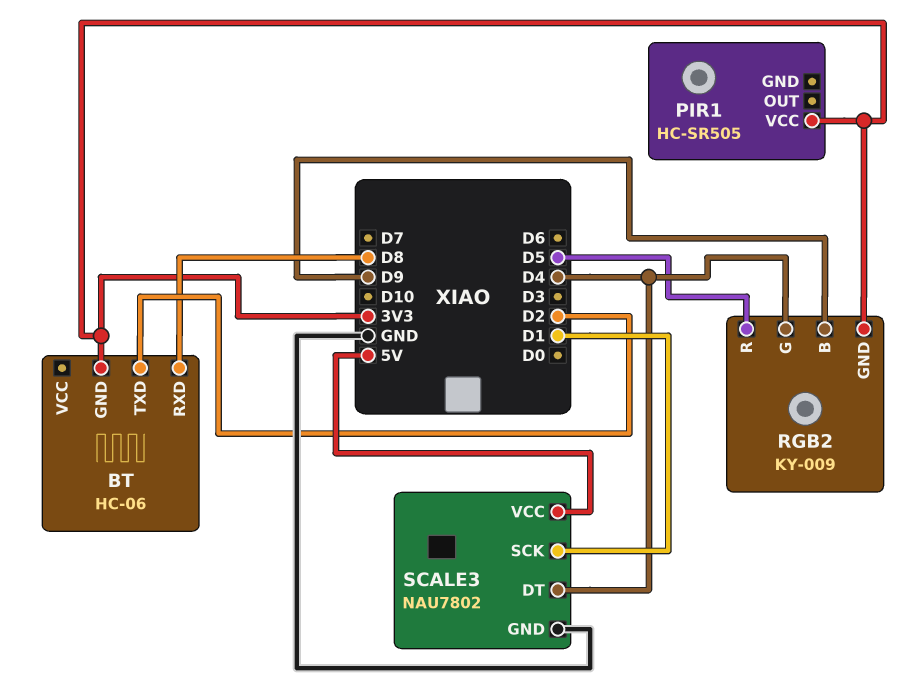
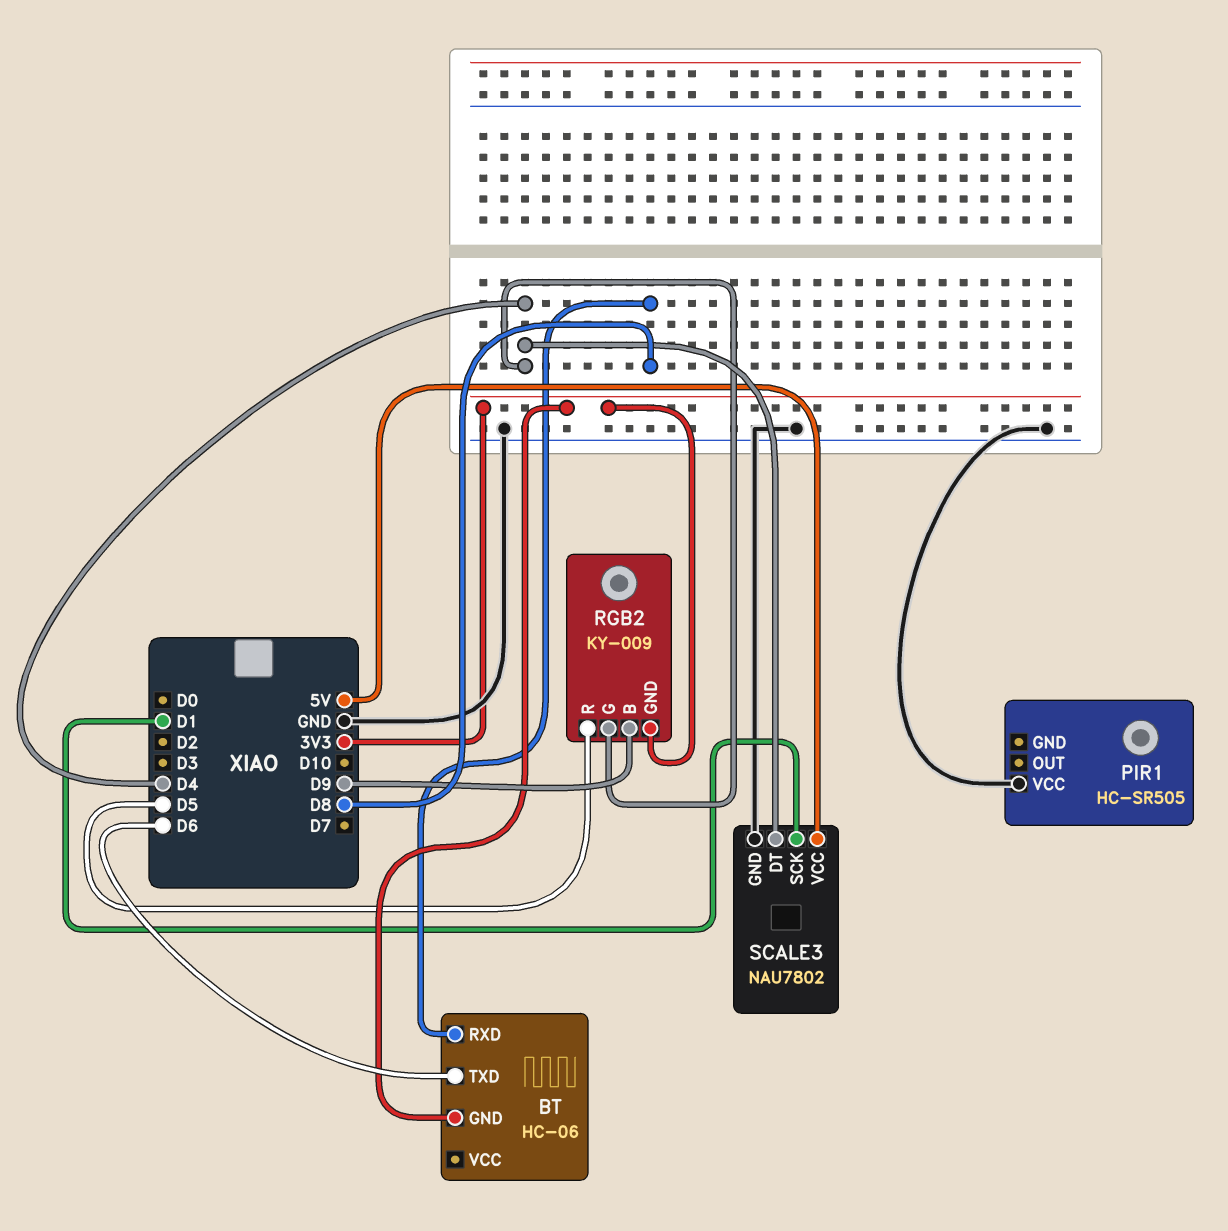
BT pin TXD: D2 -> D6
PIR1 pin VCC: 3V3 -> GND

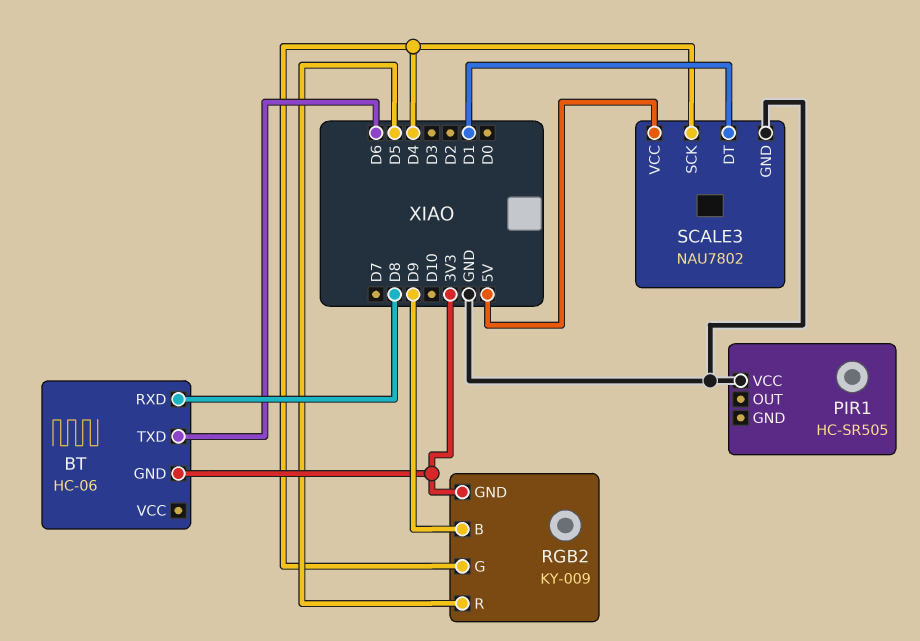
SCALE3 pin DT: D4 -> D1
SCALE3 pin SCK: D1 -> D4

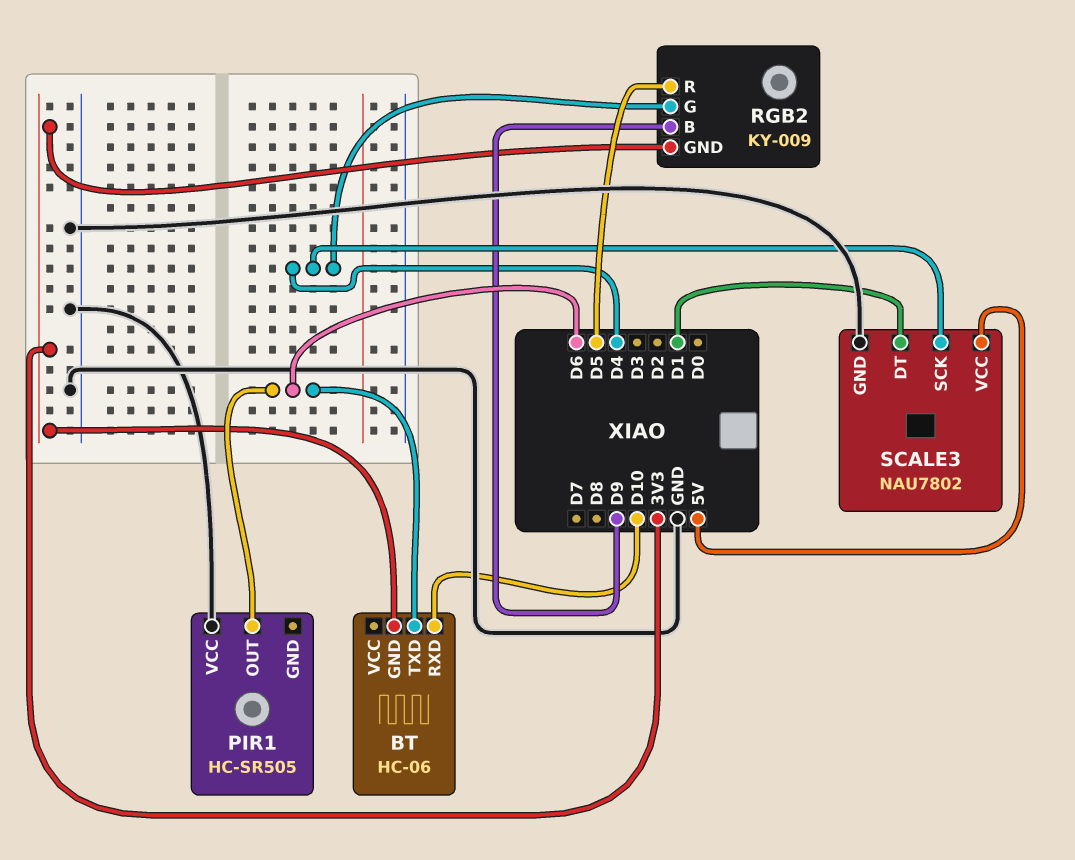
BT pin RXD: D8 -> D10
PIR1 pin OUT: none -> D6

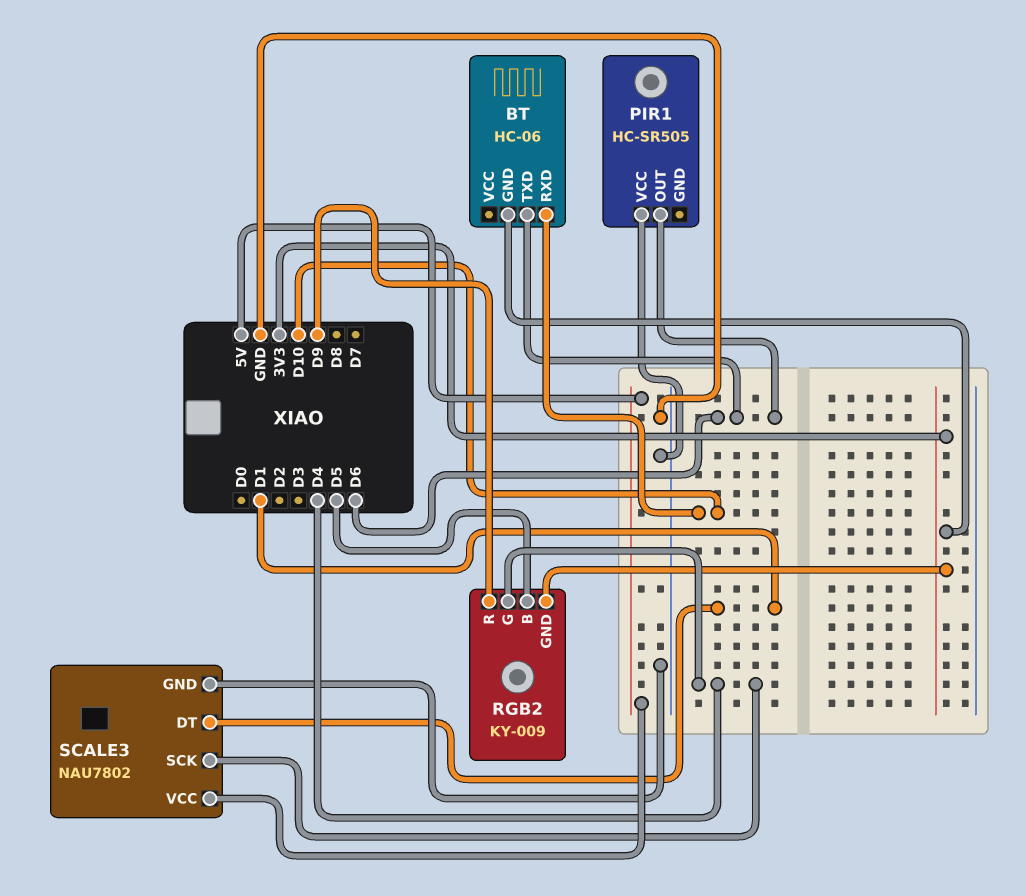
RGB2 pin B: D9 -> D5
RGB2 pin R: D5 -> D9

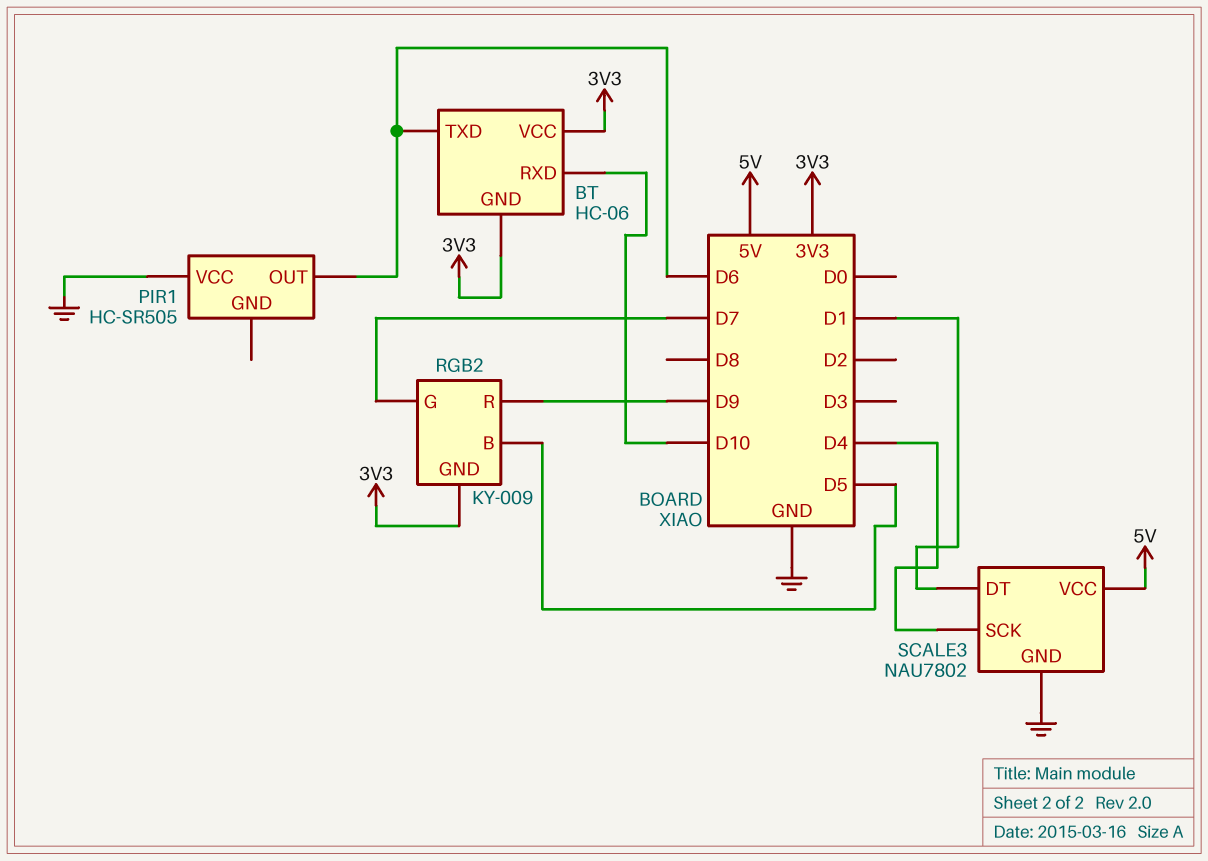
BT pin VCC: none -> 3V3
RGB2 pin G: D4 -> D7

